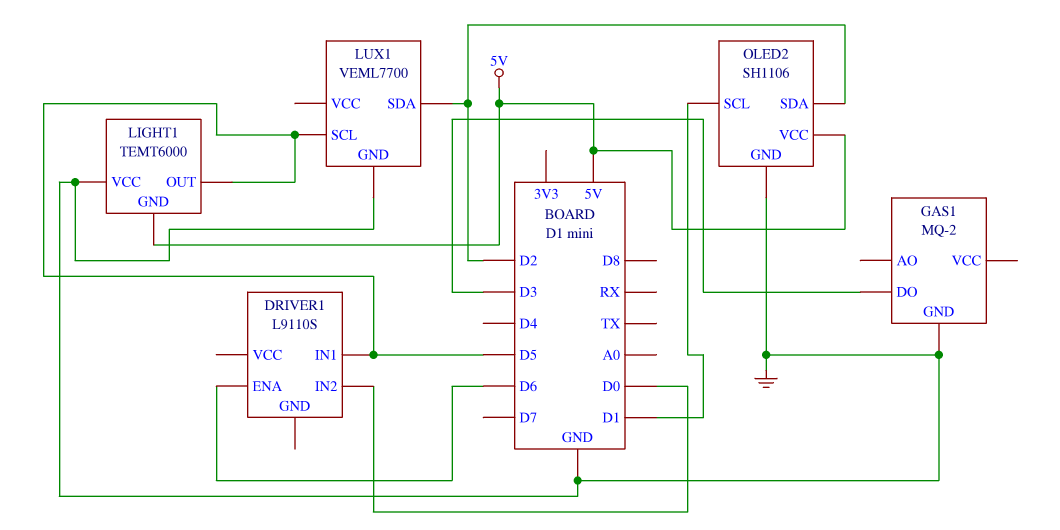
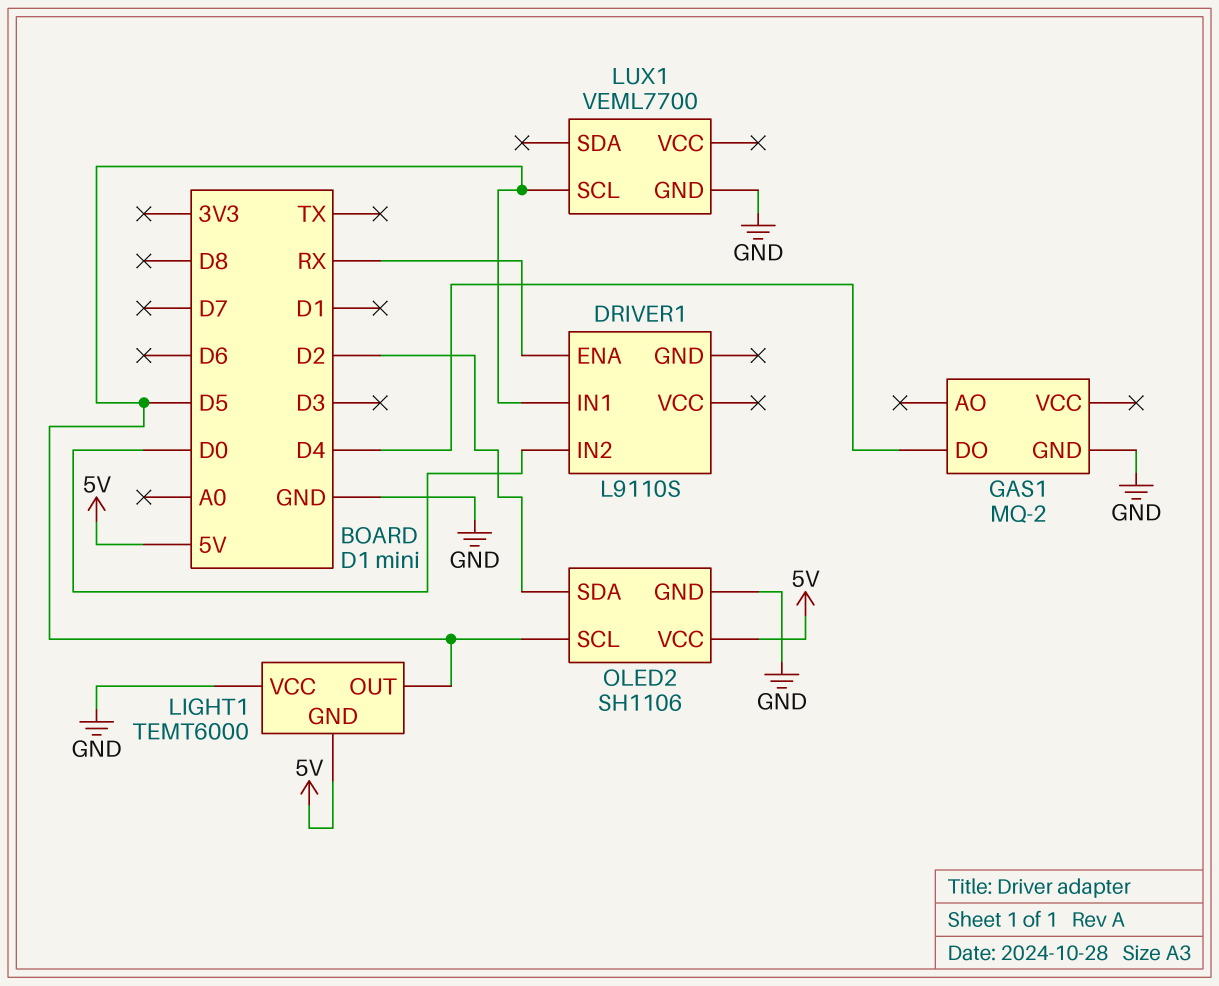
DRIVER1 pin ENA: D6 -> RX
GAS1 pin DO: D3 -> D4
LUX1 pin SDA: D2 -> none
OLED2 pin SCL: D1 -> D5

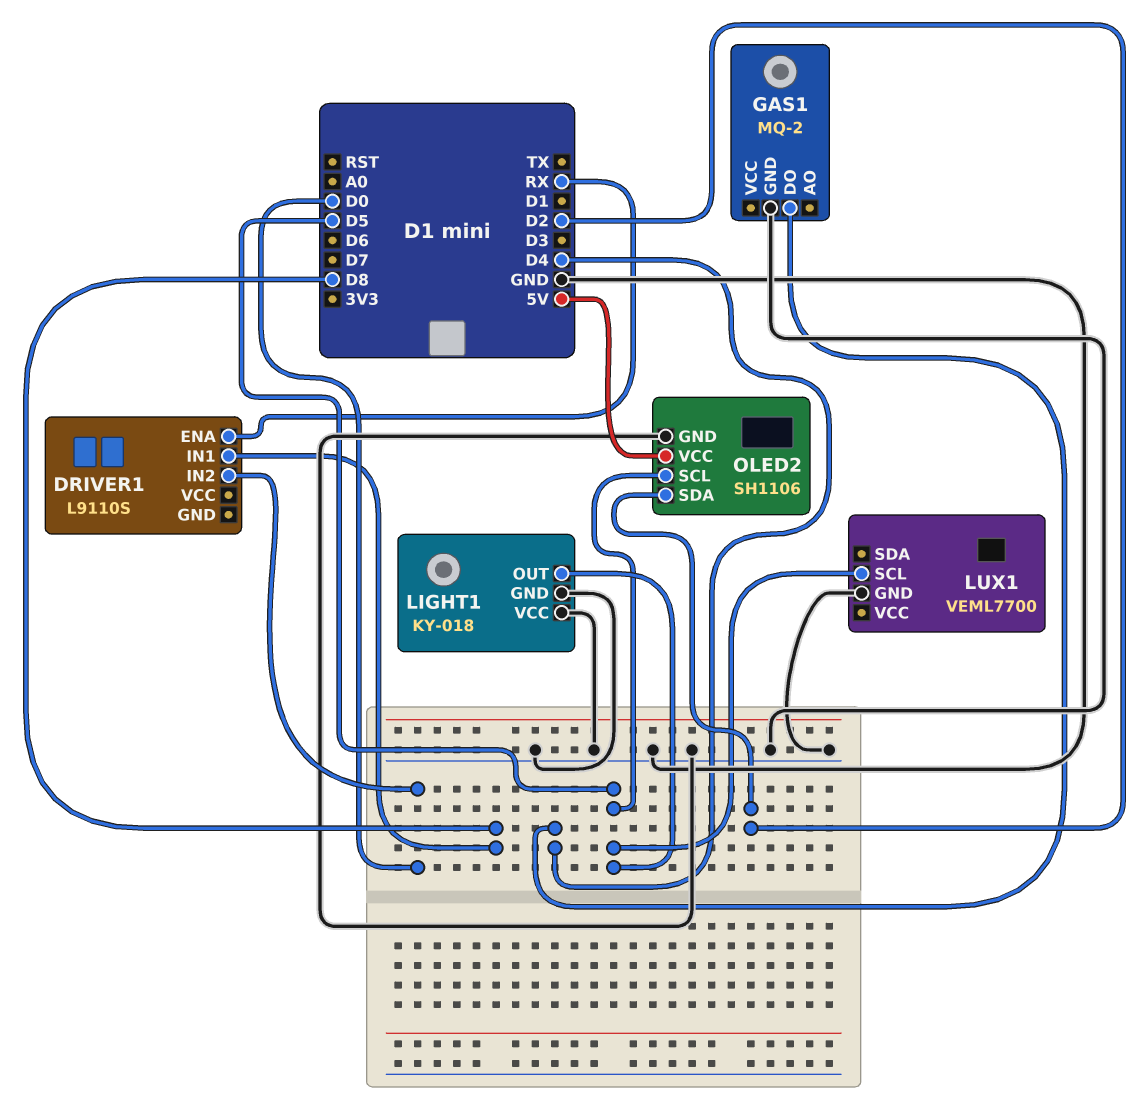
DRIVER1 pin IN1: D5 -> D8
LIGHT1: TEMT6000 -> KY-018
LIGHT1 pin GND: 5V -> GND

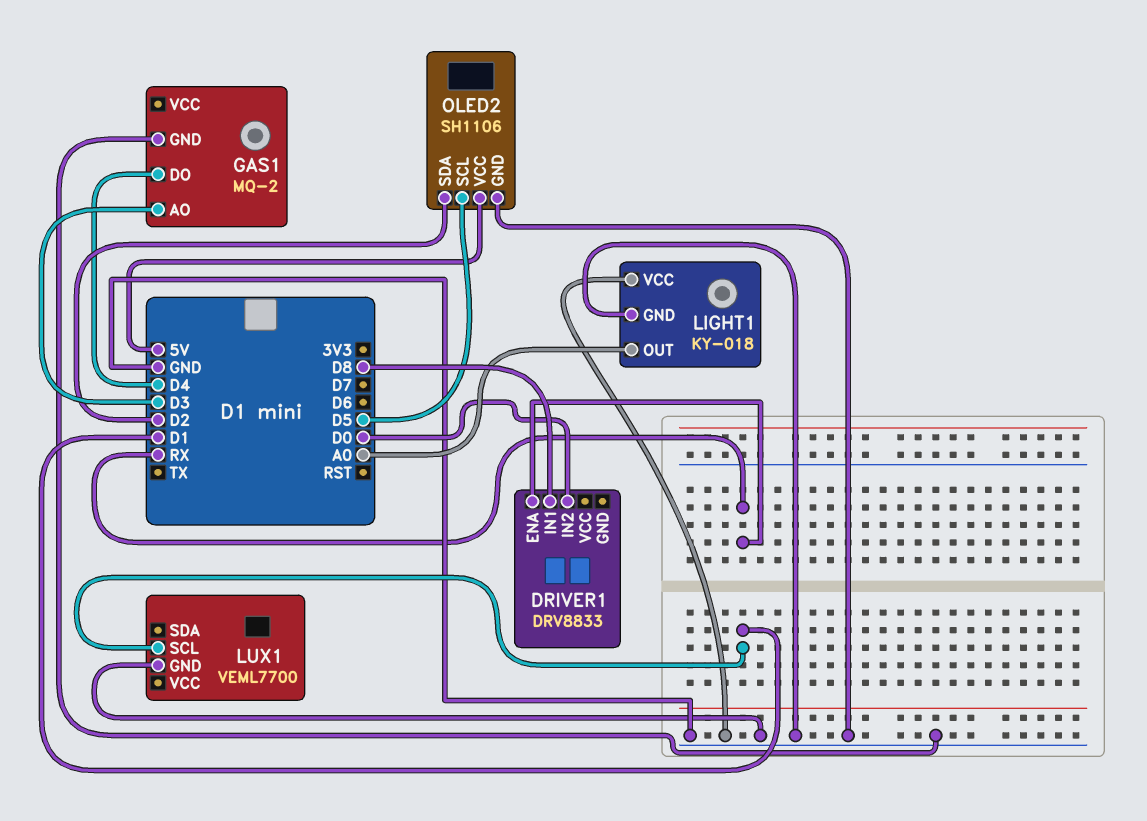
DRIVER1: L9110S -> DRV8833
GAS1 pin AO: none -> D3
LIGHT1 pin OUT: D5 -> A0
LUX1 pin SCL: D5 -> D1

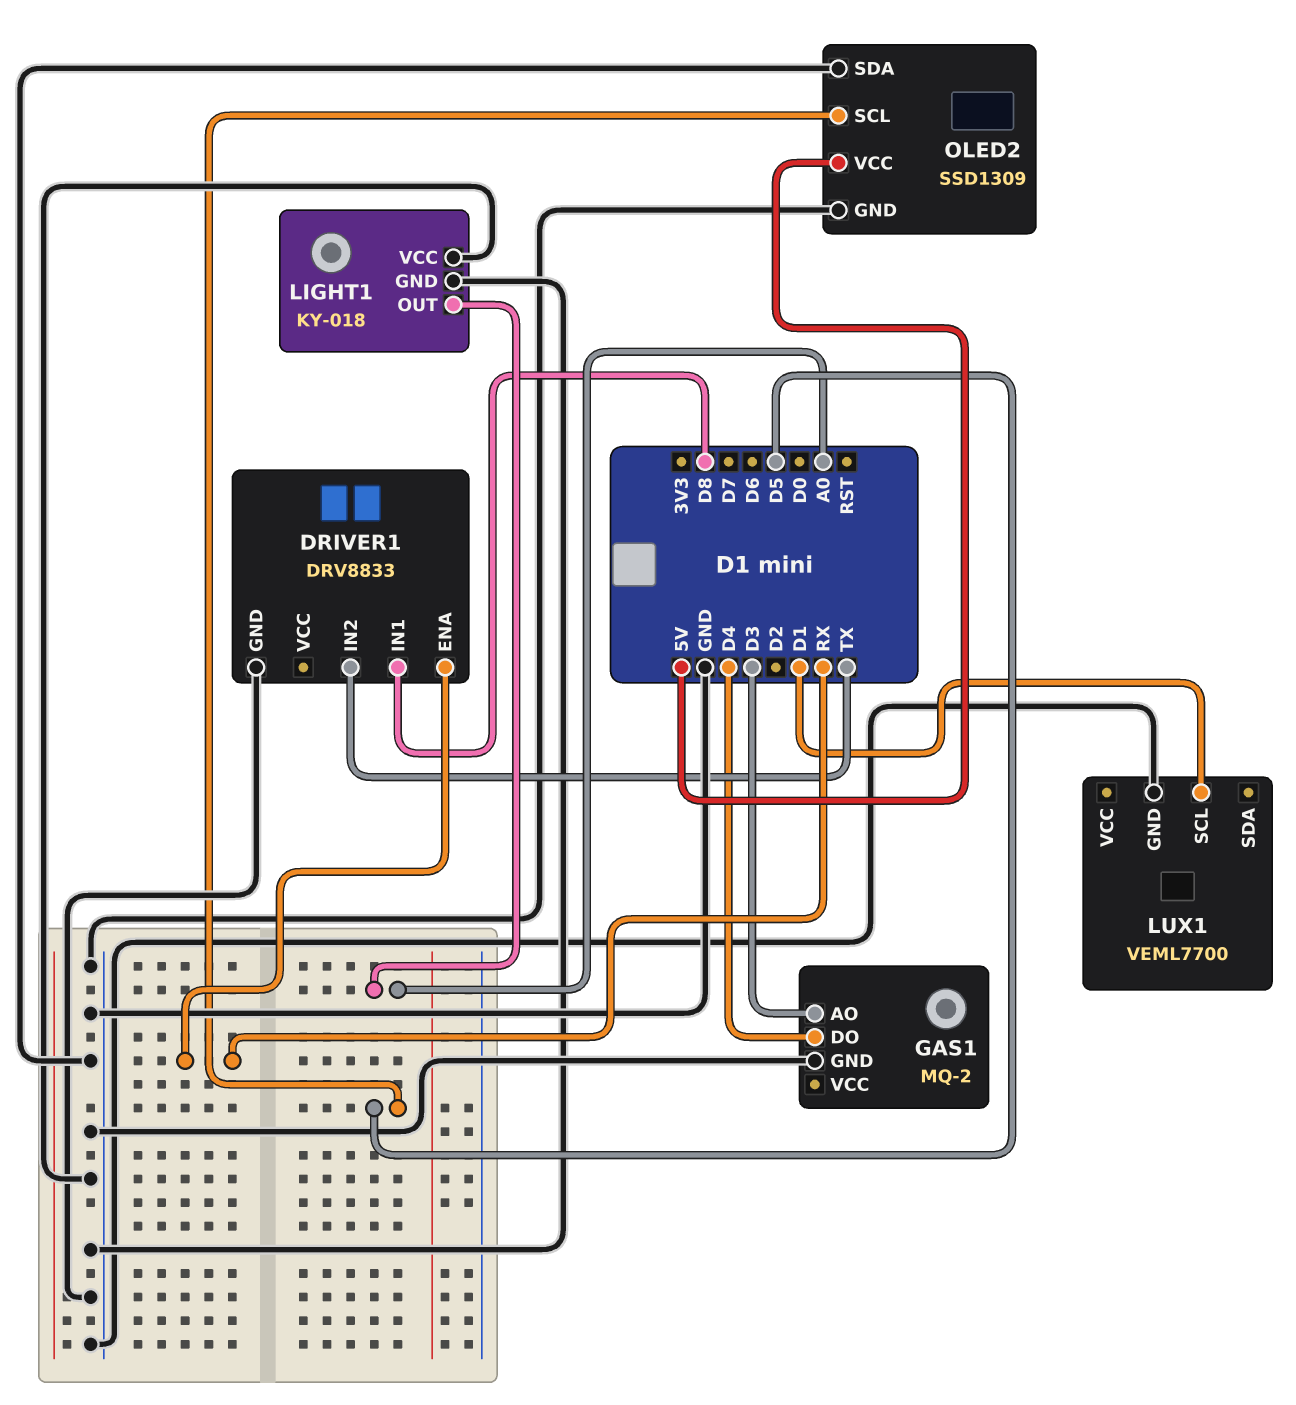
DRIVER1 pin GND: none -> GND
DRIVER1 pin IN2: D0 -> TX
OLED2: SH1106 -> SSD1309
OLED2 pin SDA: D2 -> GND

